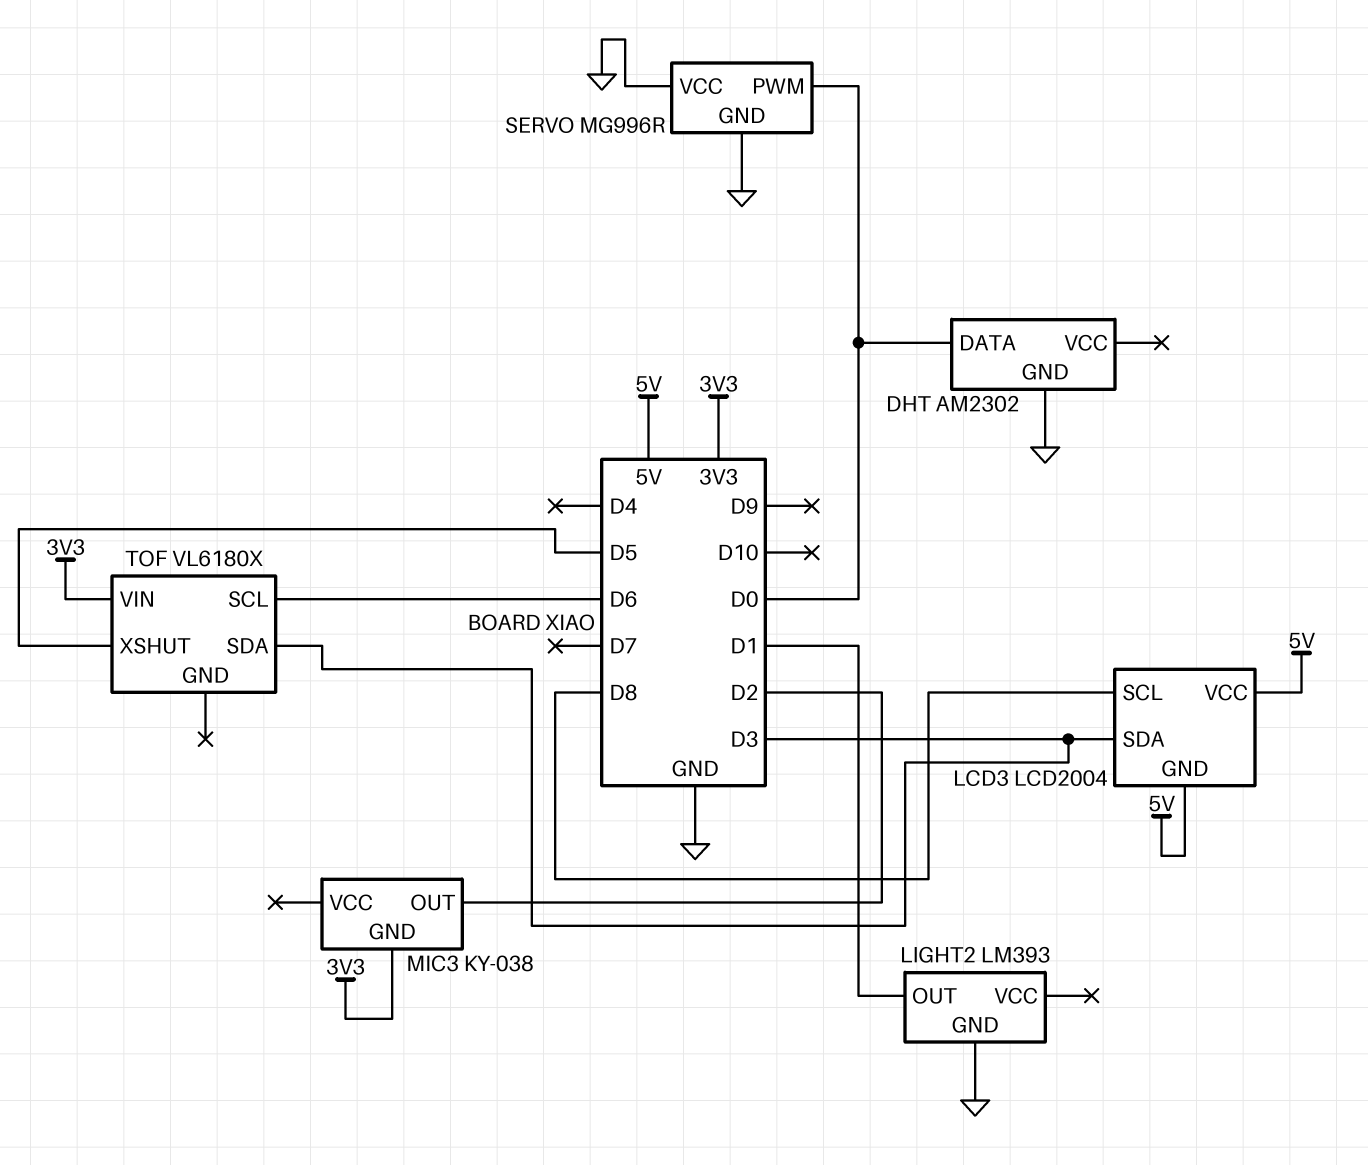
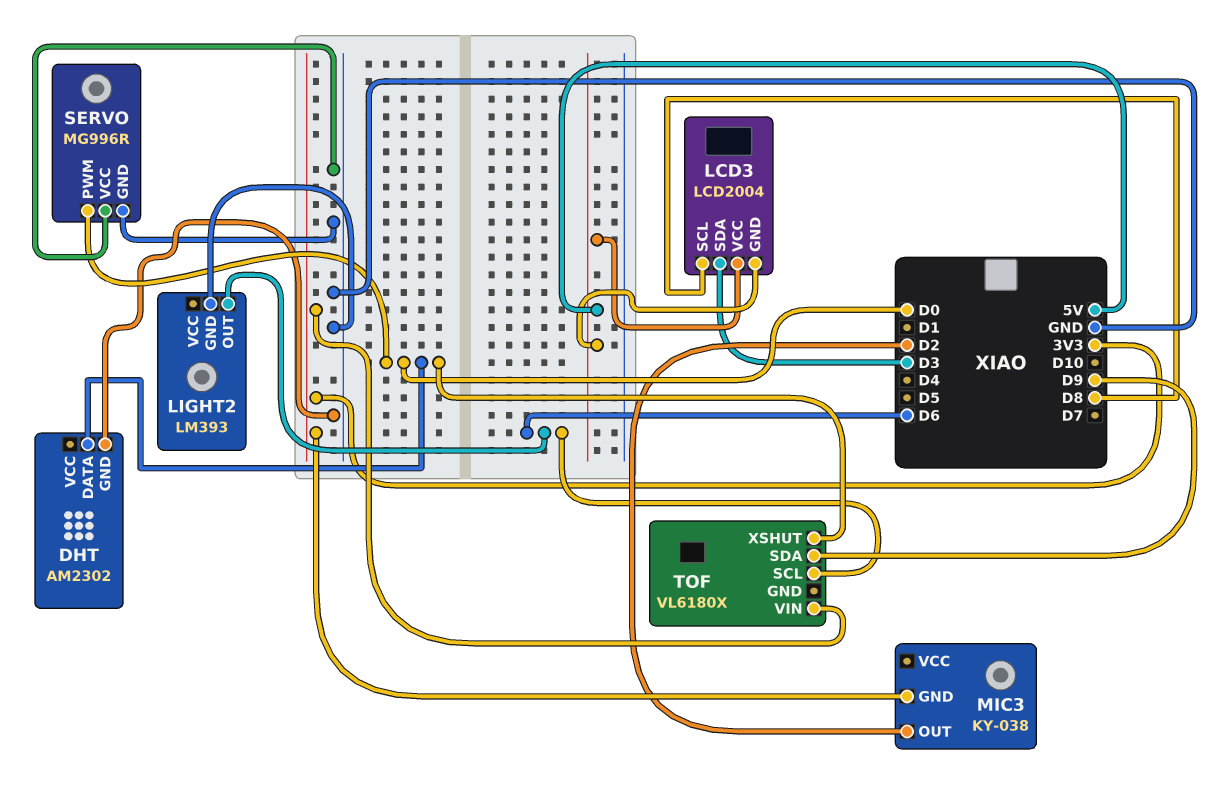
LIGHT2 pin OUT: D1 -> D6
TOF pin SDA: D3 -> D9
TOF pin XSHUT: D5 -> D0

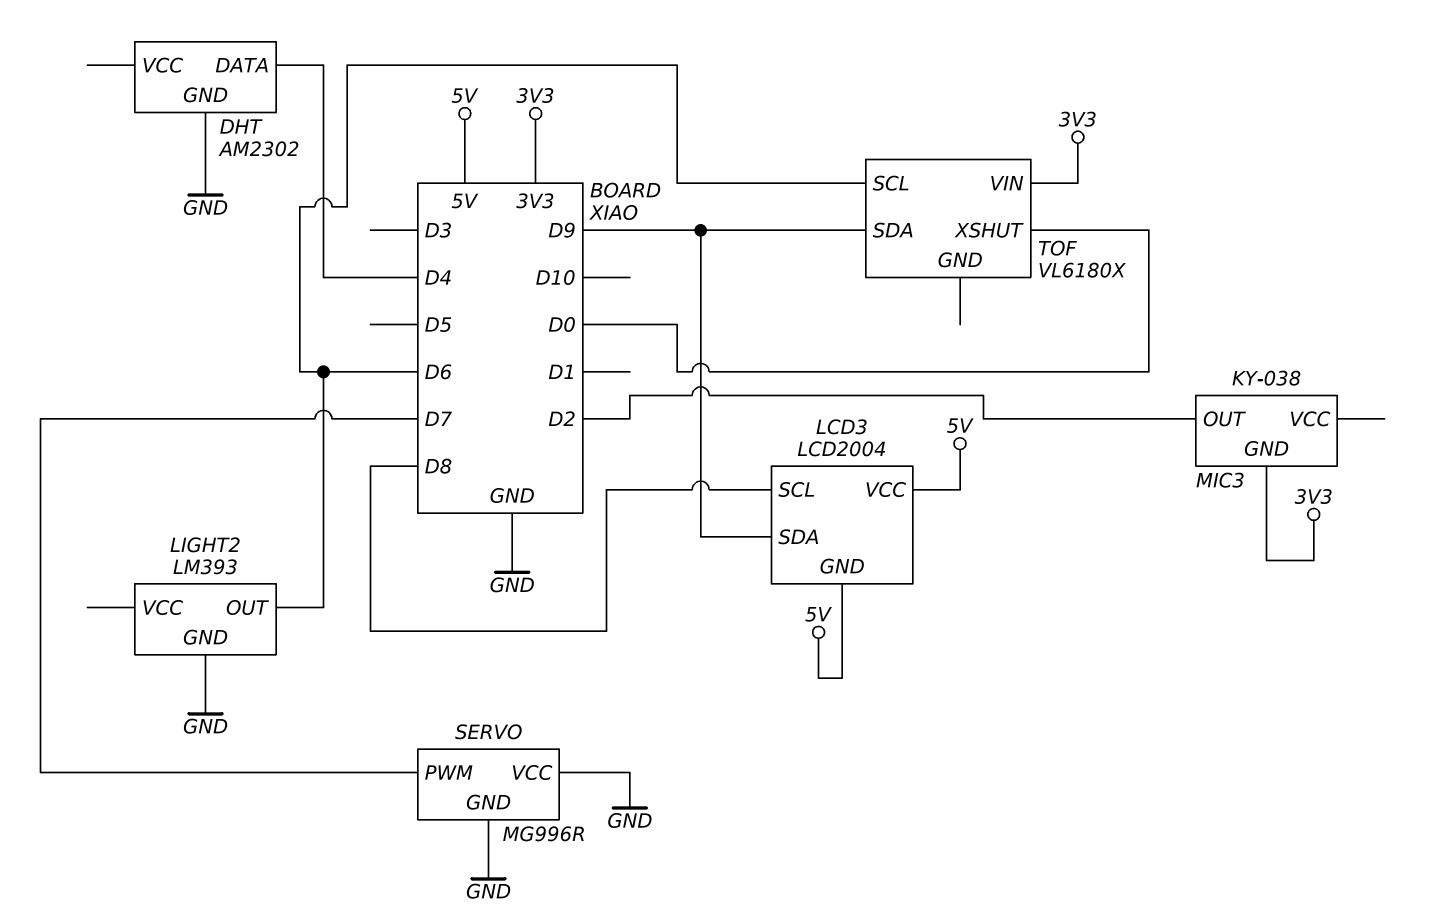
DHT pin DATA: D0 -> D4
LCD3 pin SDA: D3 -> D9
SERVO pin PWM: D0 -> D7

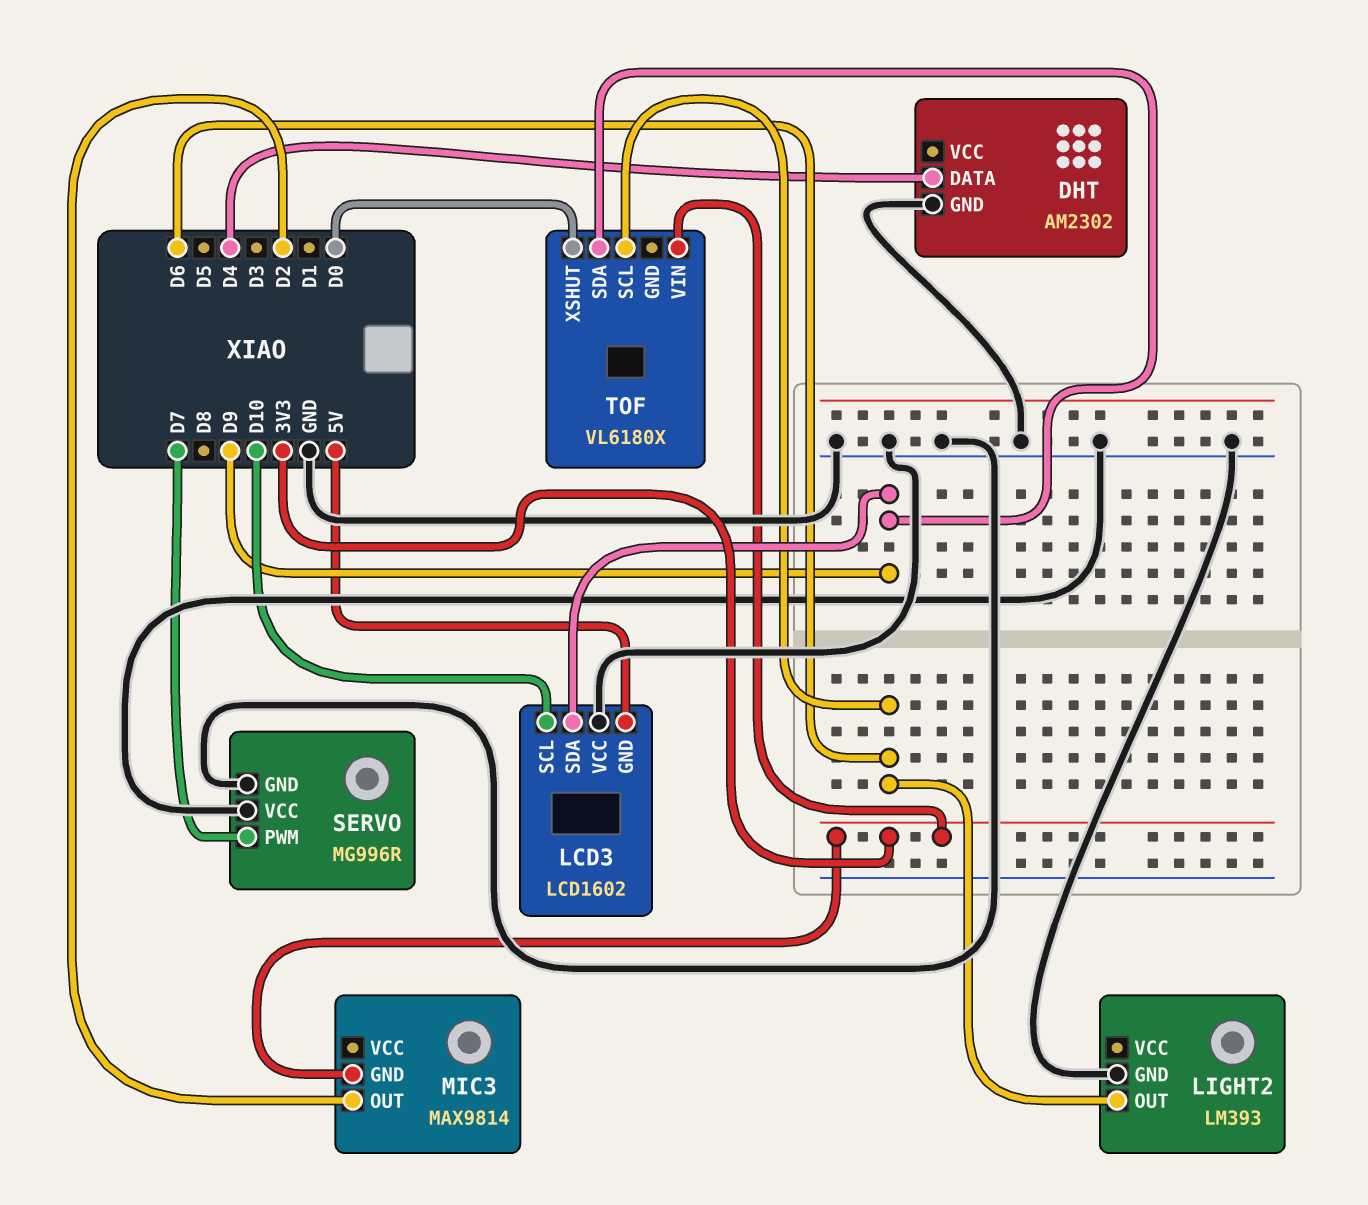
LCD3: LCD2004 -> LCD1602
LCD3 pin SCL: D8 -> D10
LCD3 pin VCC: 5V -> GND
MIC3: KY-038 -> MAX9814

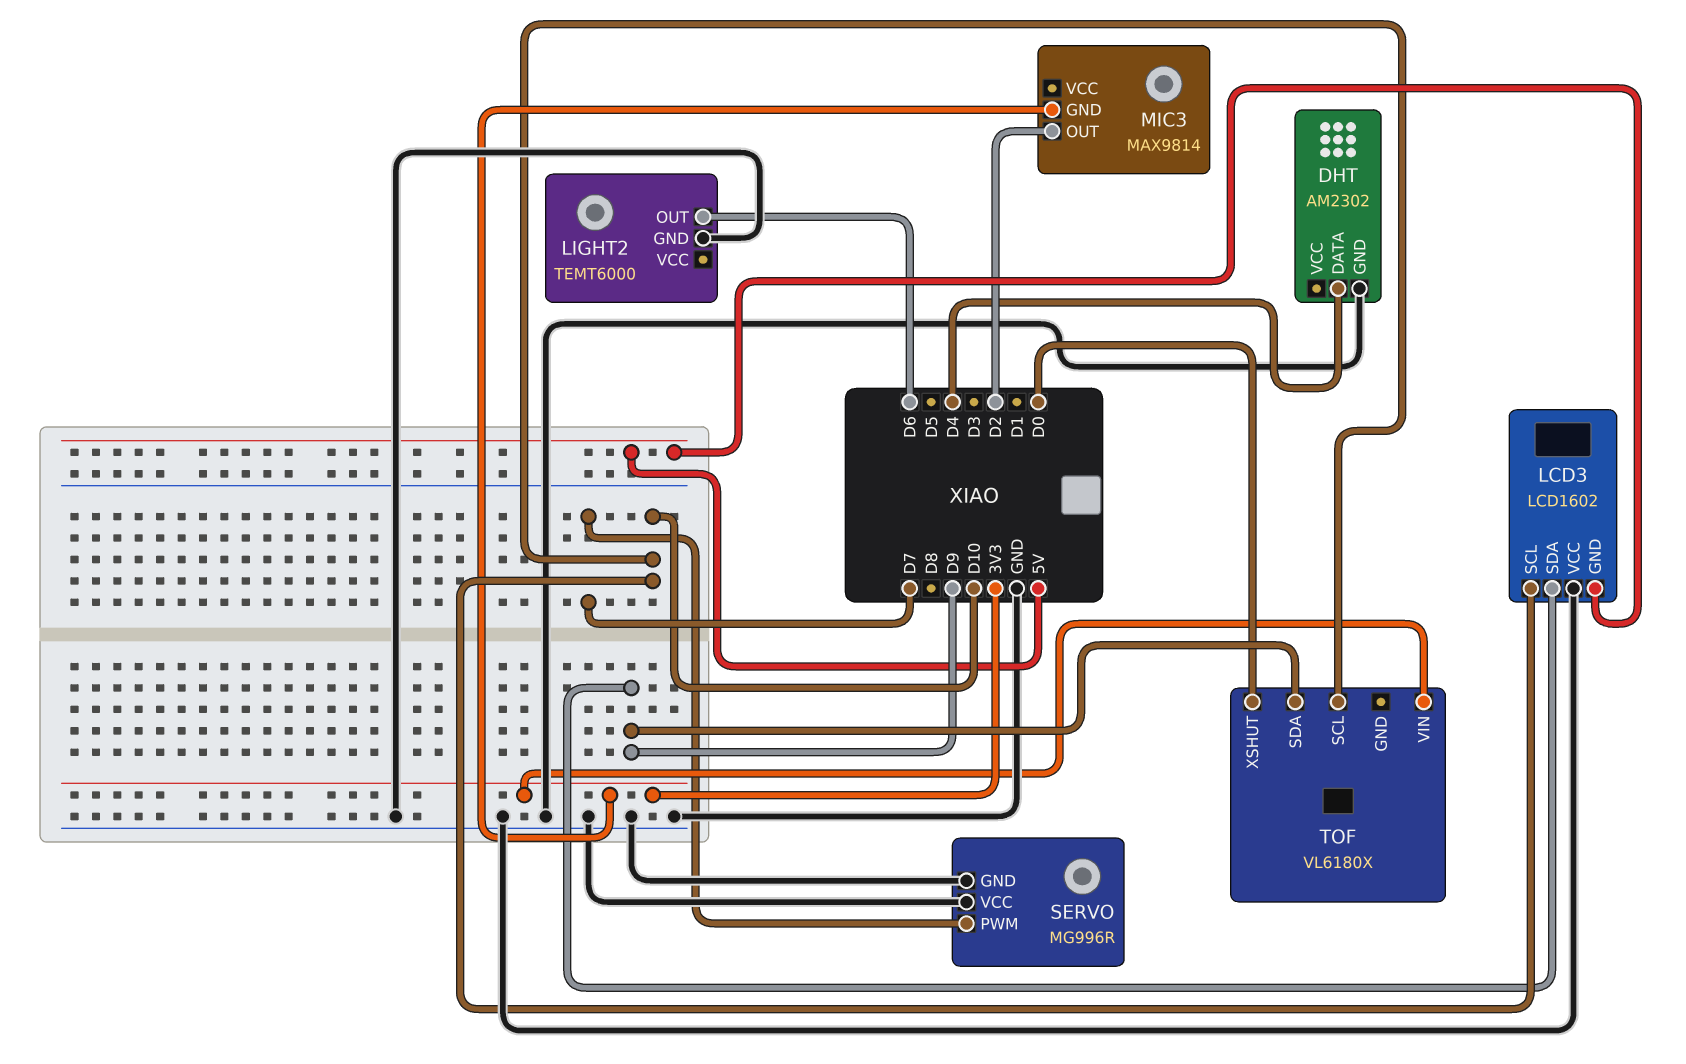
LIGHT2: LM393 -> TEMT6000
TOF pin SCL: D6 -> D10

